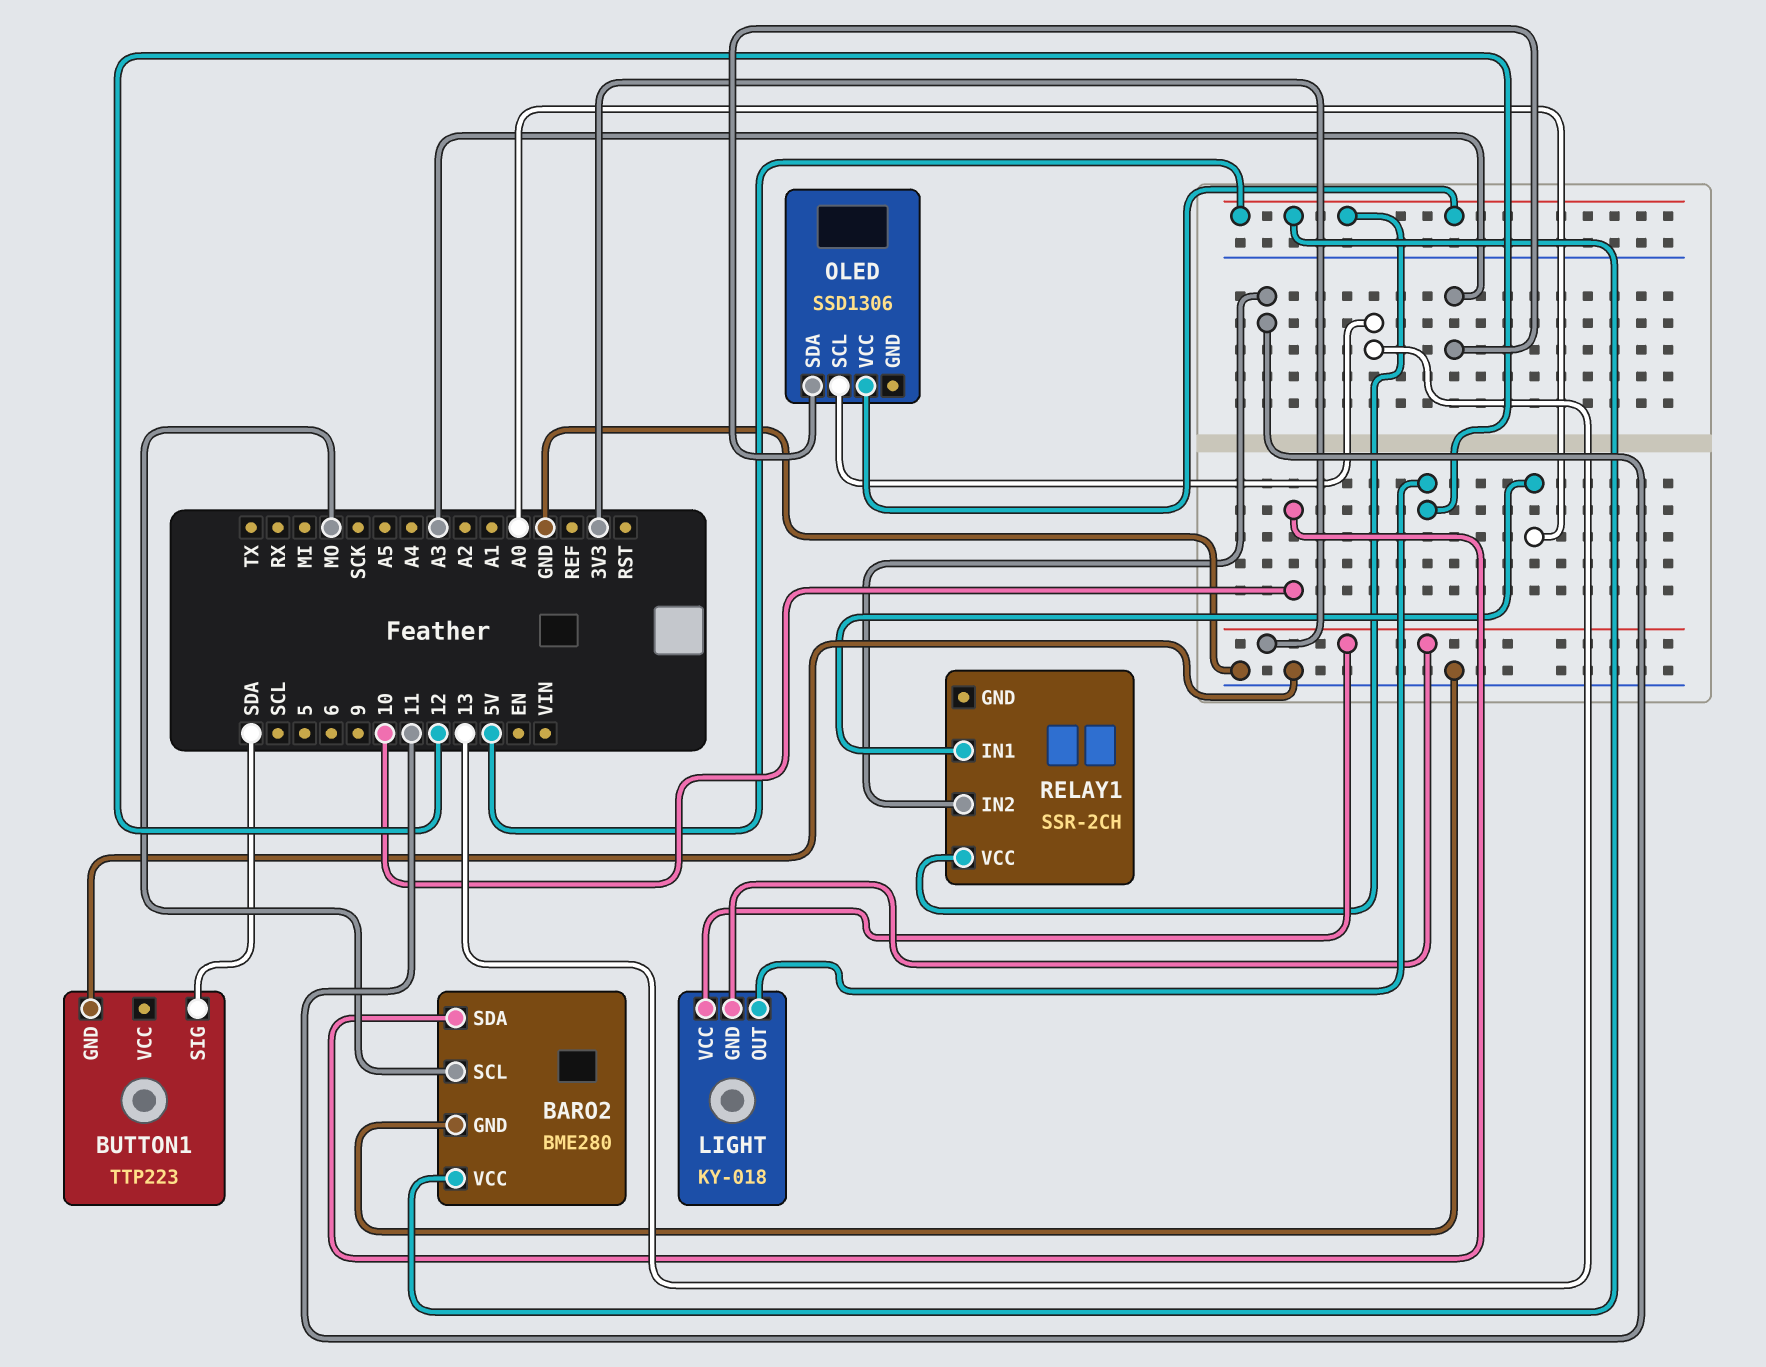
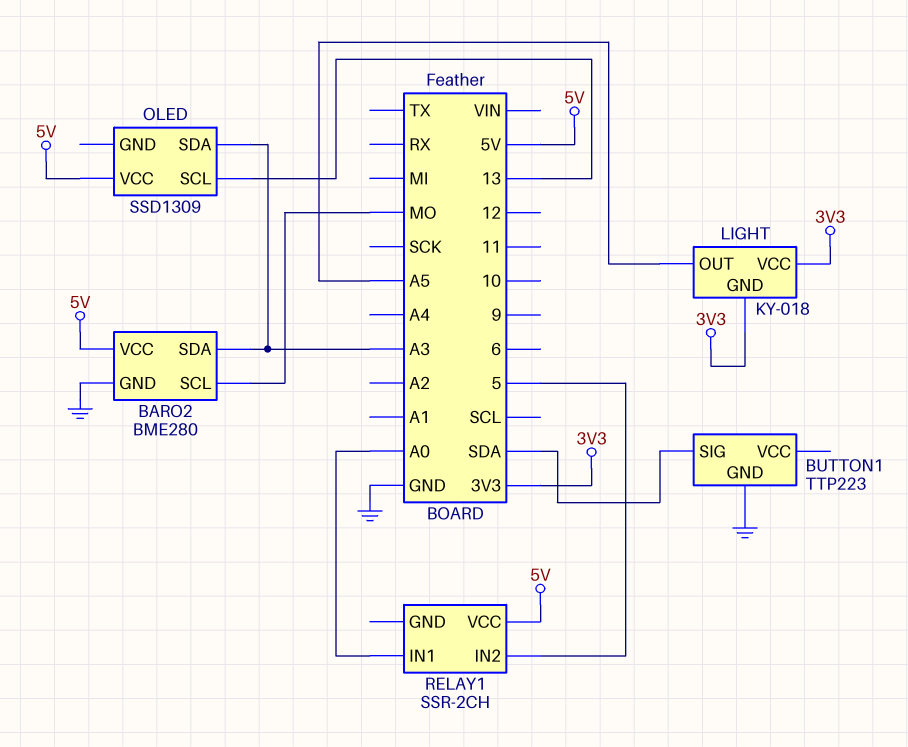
BARO2 pin SDA: 10 -> A3
LIGHT pin OUT: 12 -> A5
OLED: SSD1306 -> SSD1309
RELAY1 pin IN2: 11 -> 5

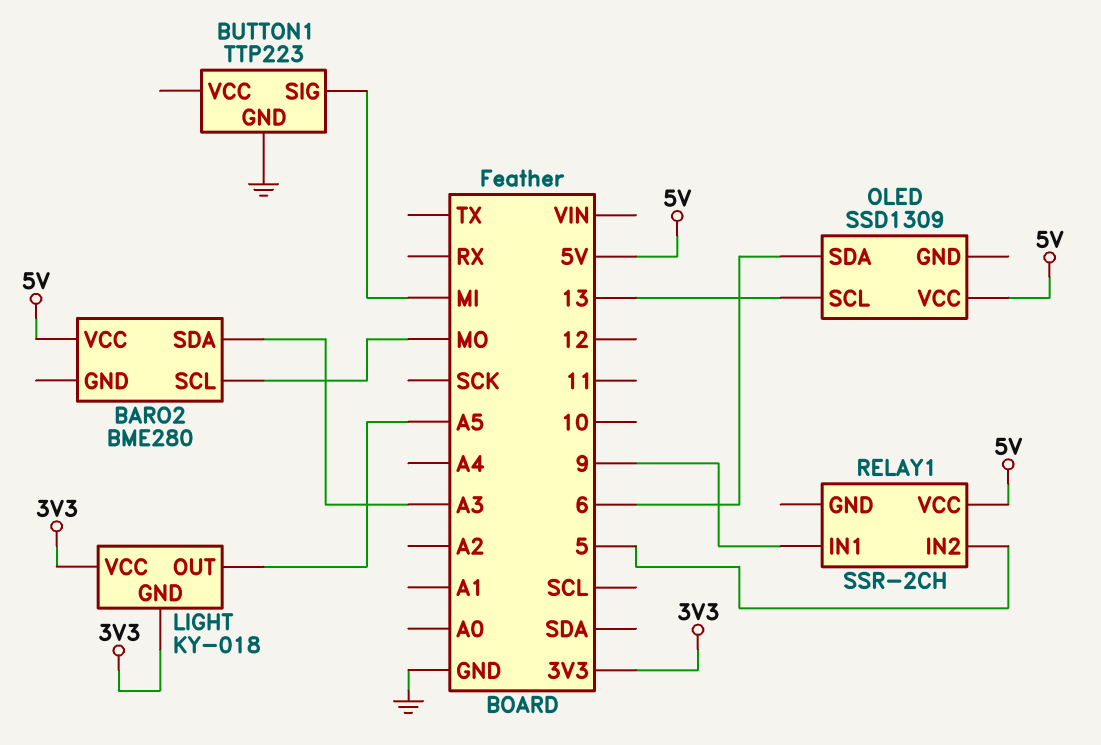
BARO2 pin GND: GND -> none
BUTTON1 pin SIG: SDA -> MI
OLED pin SDA: A3 -> 6
RELAY1 pin IN1: A0 -> 9

